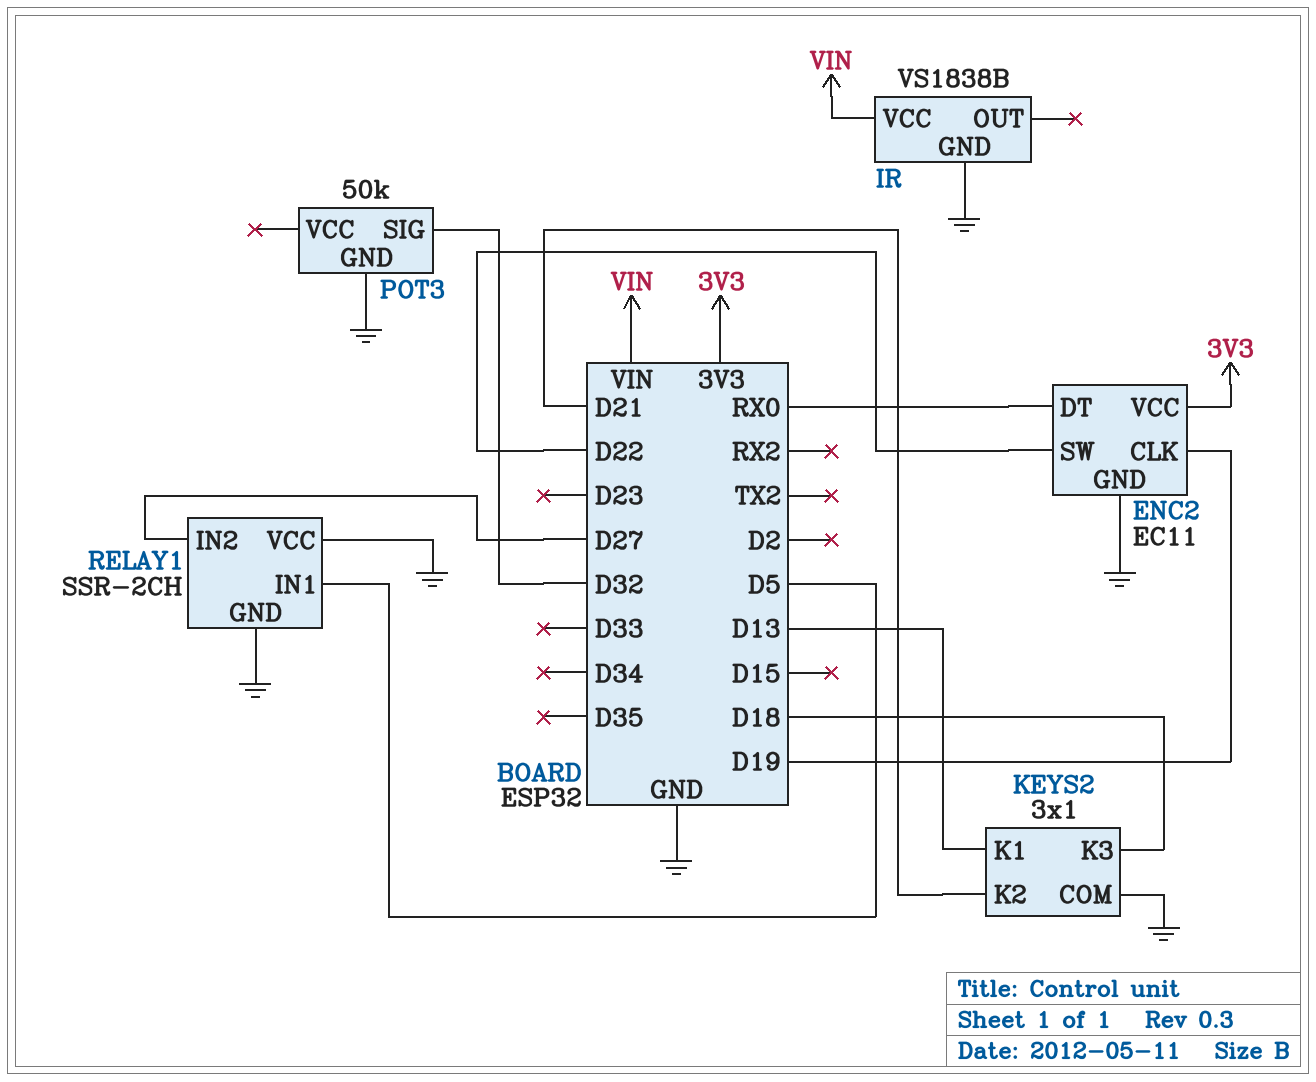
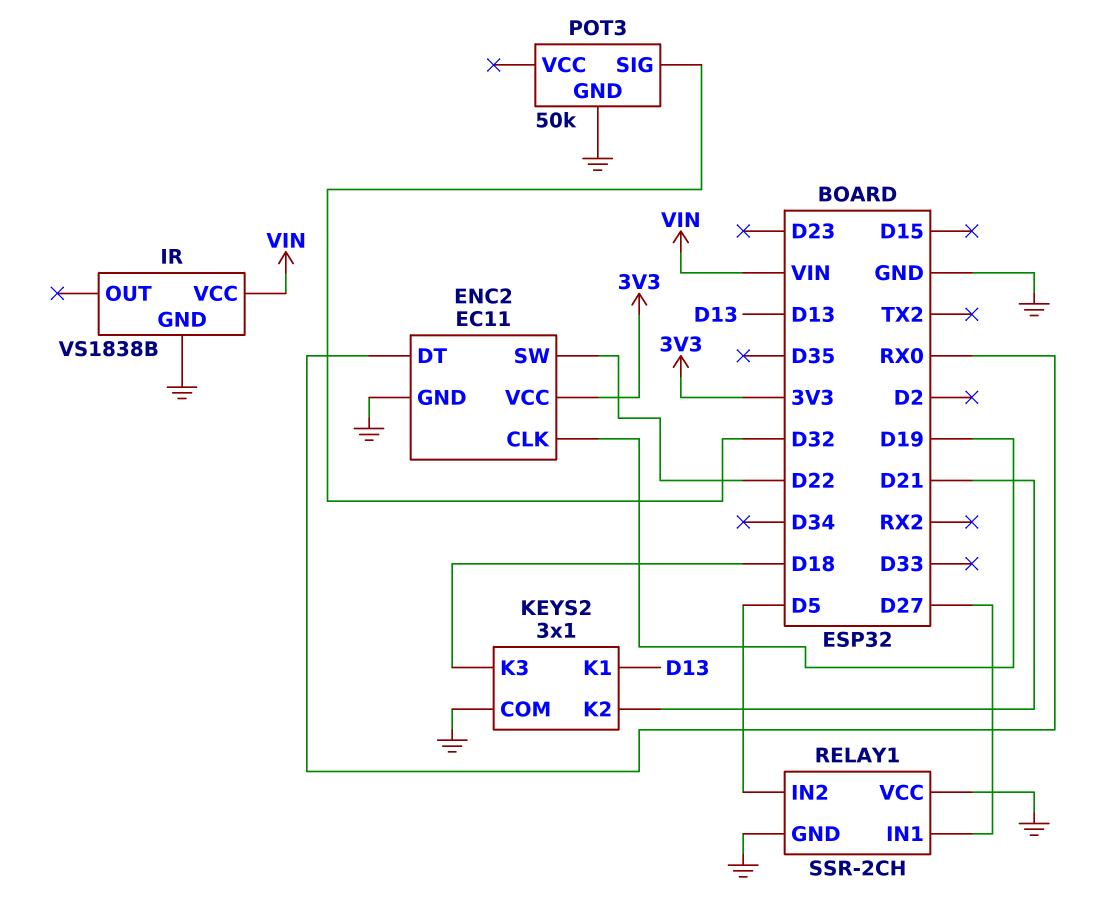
RELAY1 pin IN1: D5 -> D27
RELAY1 pin IN2: D27 -> D5

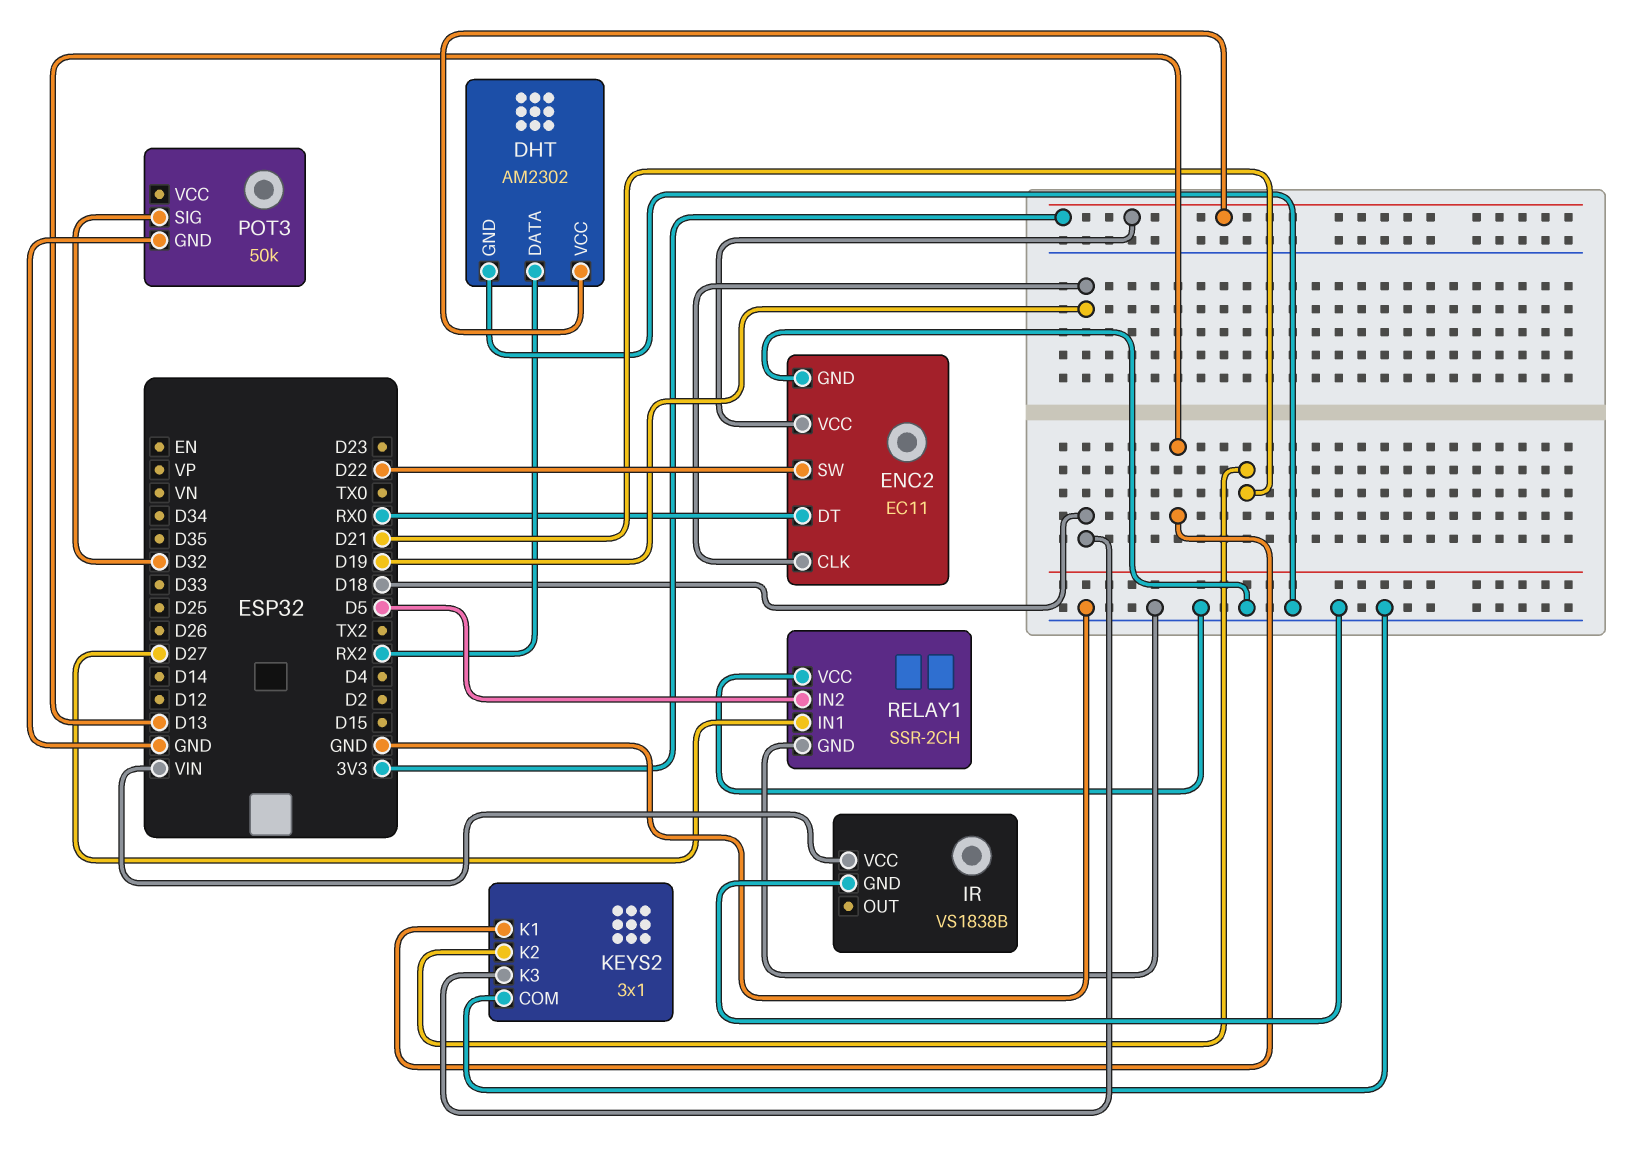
DHT: none -> AM2302
DHT pin DATA: none -> RX2
DHT pin GND: none -> GND
DHT pin VCC: none -> 3V3

